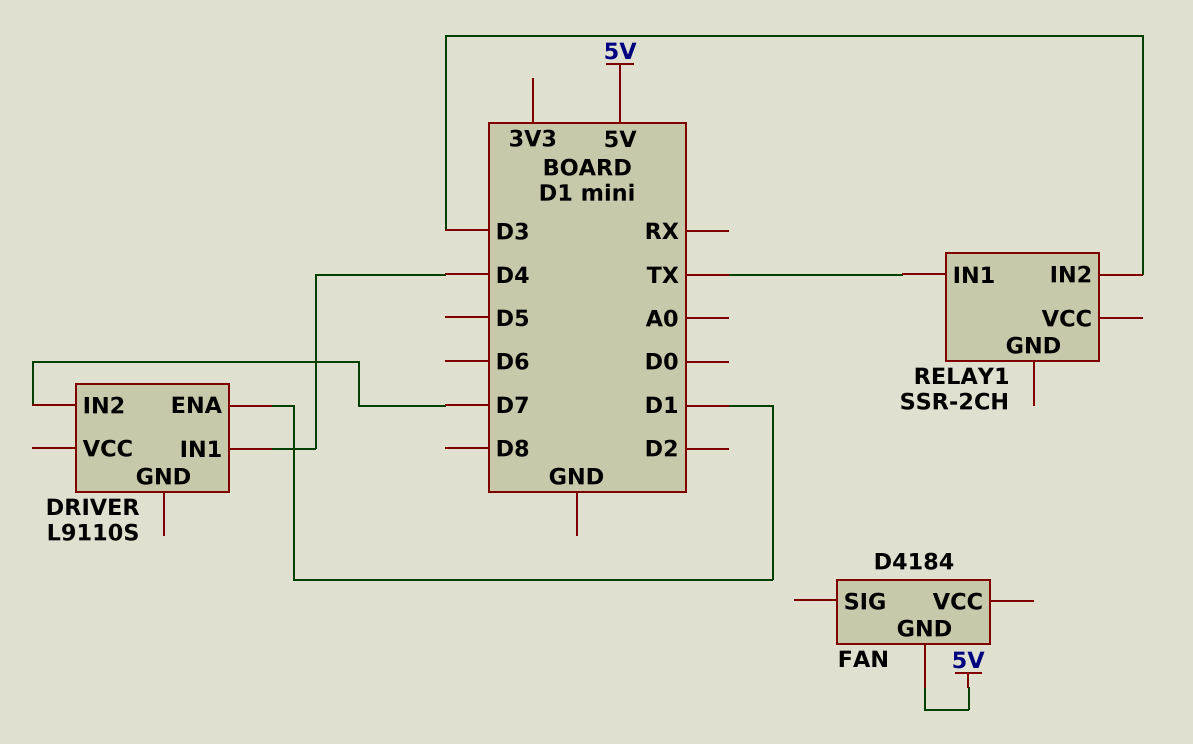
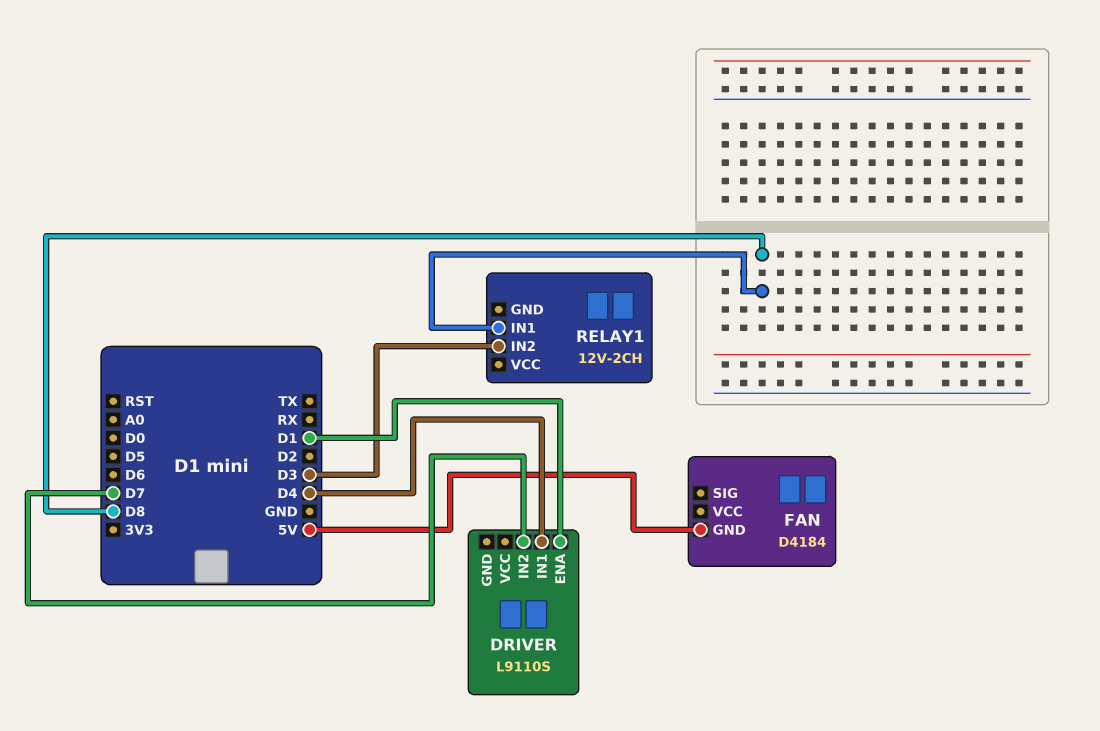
RELAY1: SSR-2CH -> 12V-2CH
RELAY1 pin IN1: TX -> D8

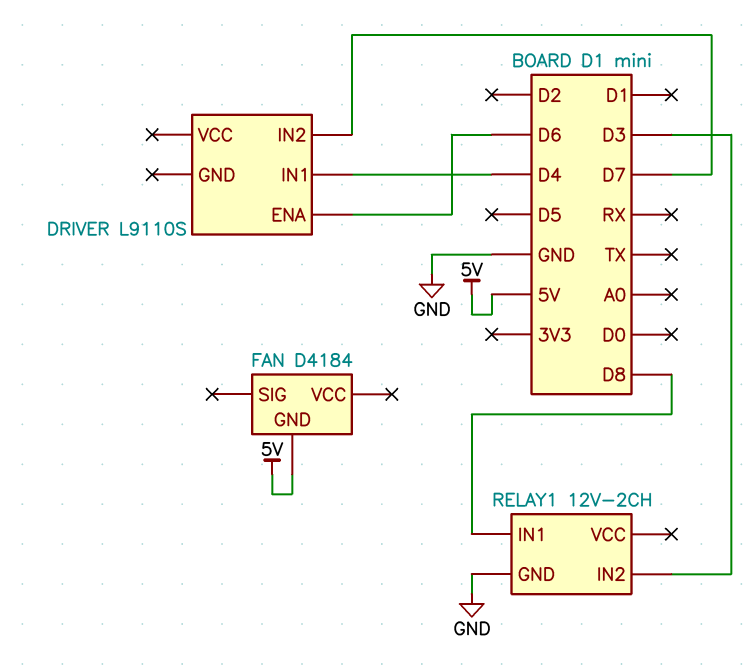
DRIVER pin ENA: D1 -> D6
RELAY1 pin GND: none -> GND

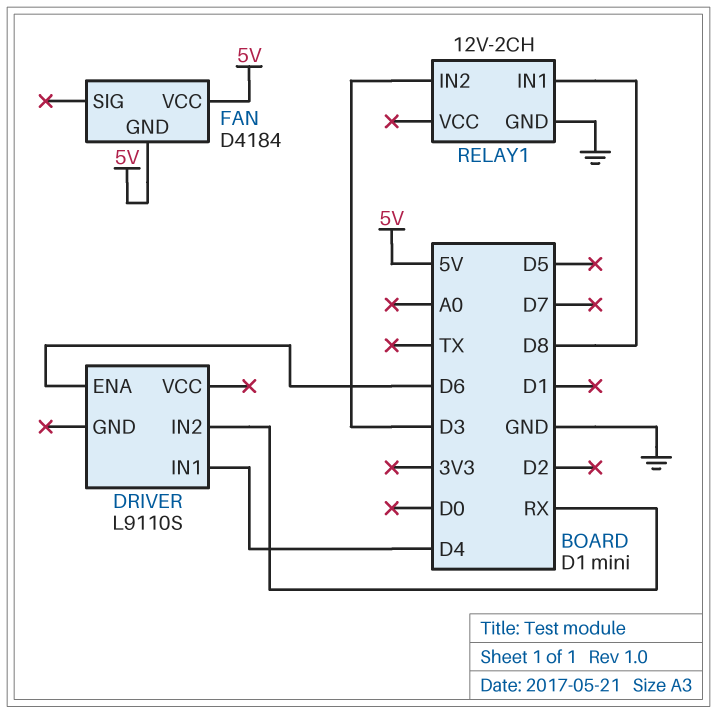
DRIVER pin IN2: D7 -> RX
FAN pin VCC: none -> 5V

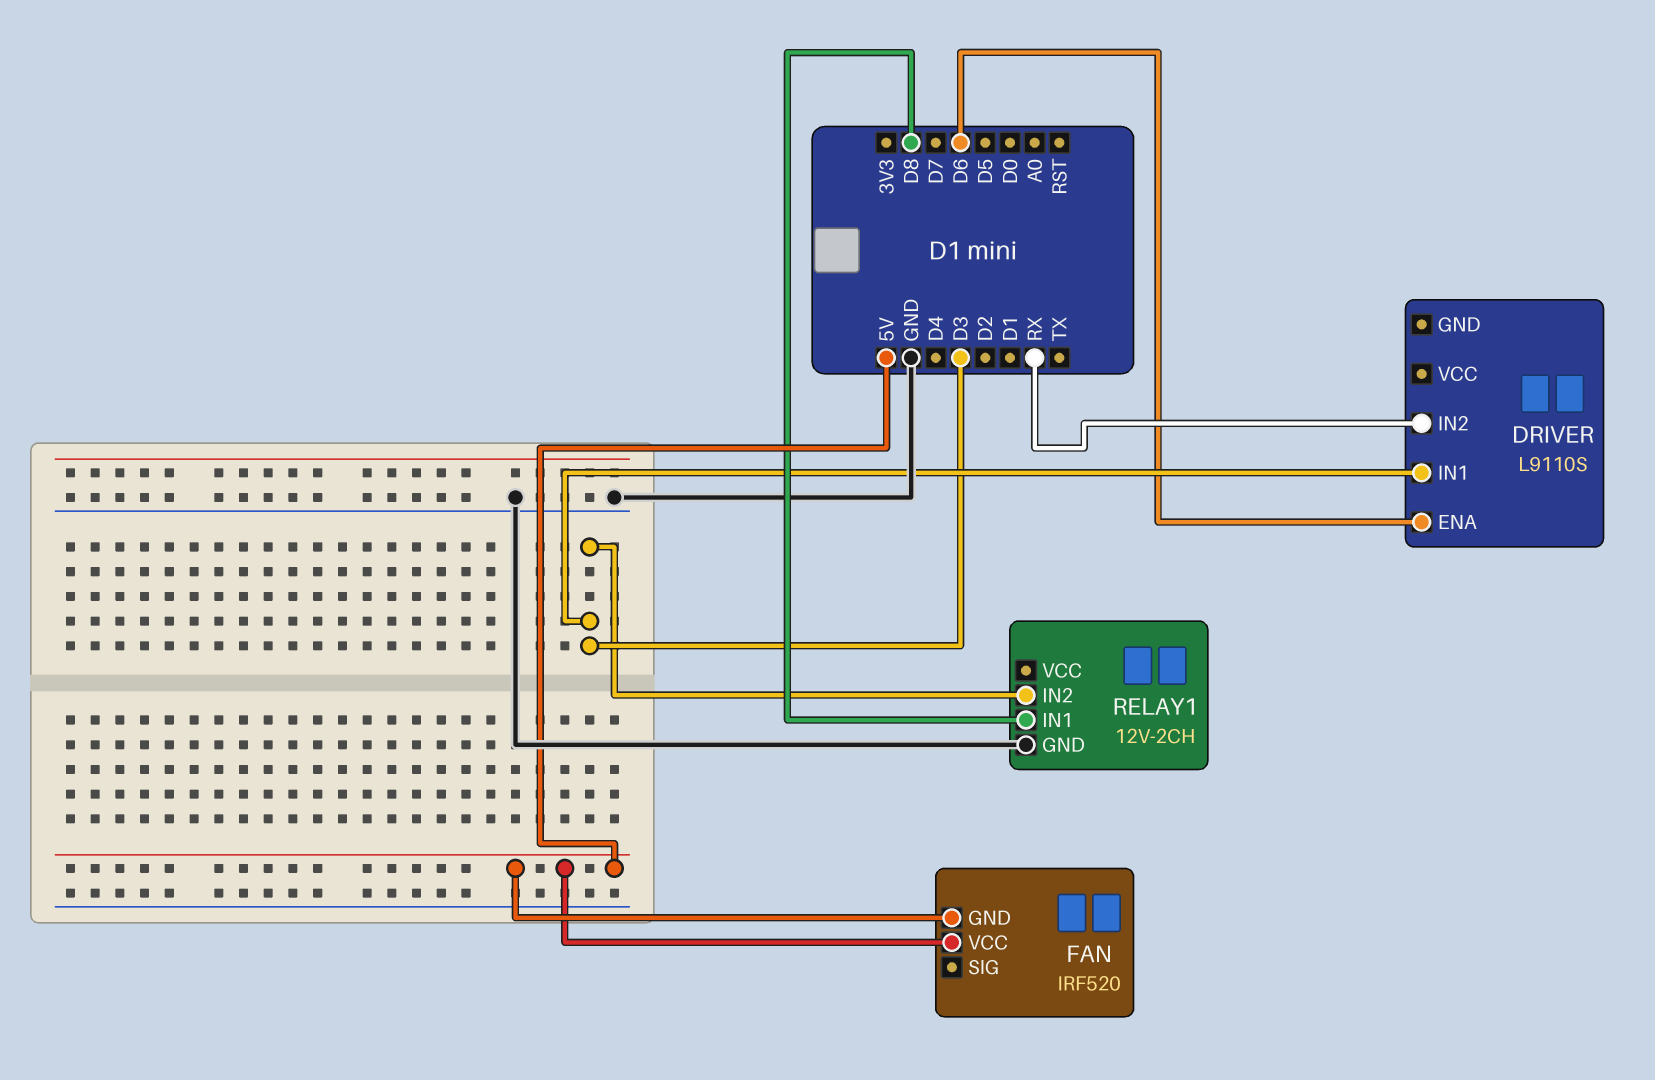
DRIVER pin IN1: D4 -> D3
FAN: D4184 -> IRF520

